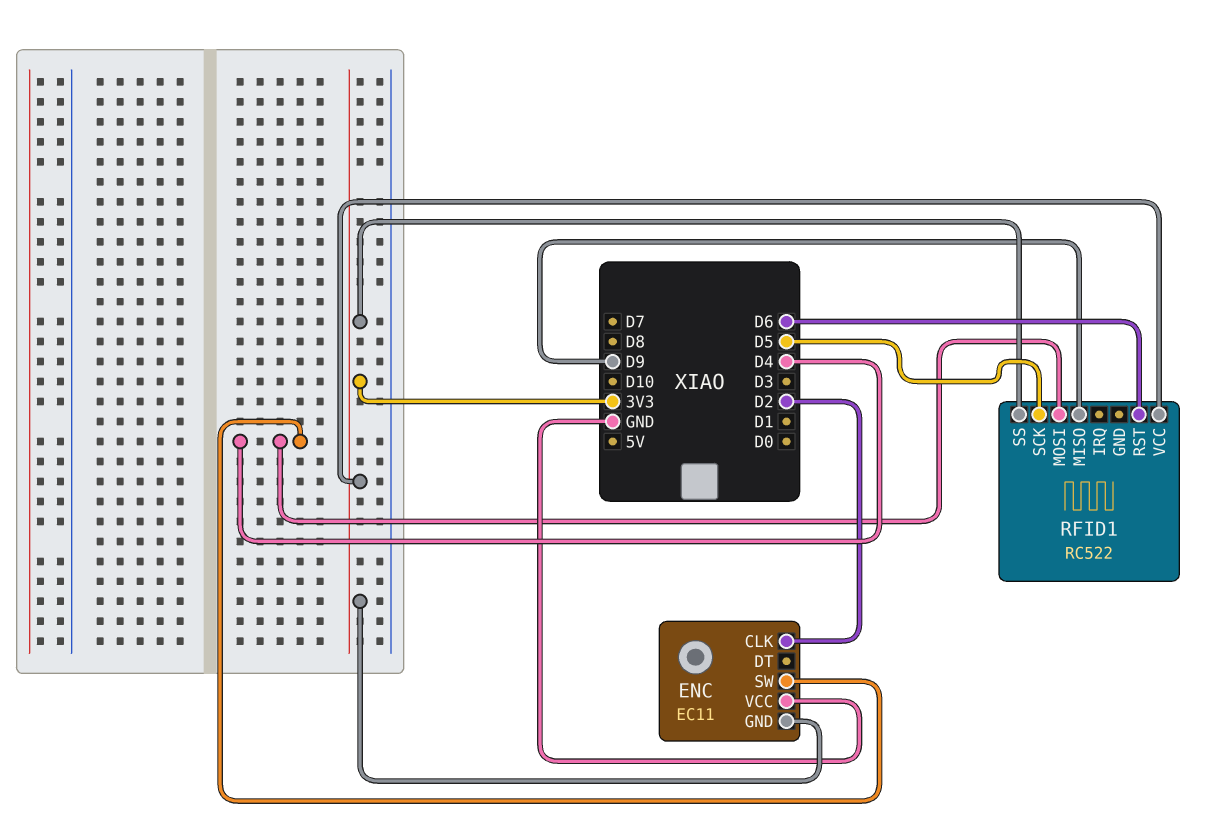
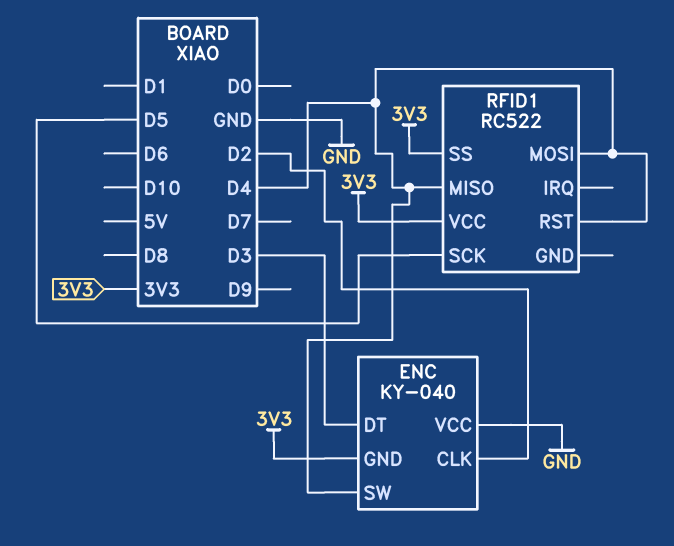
ENC: EC11 -> KY-040
ENC pin DT: none -> D3
RFID1 pin MISO: D9 -> D4
RFID1 pin RST: D6 -> D4

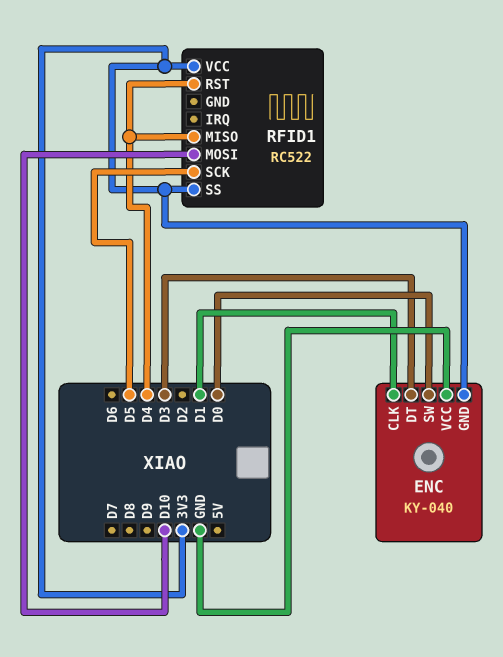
ENC pin CLK: D2 -> D1
ENC pin SW: D4 -> D0
RFID1 pin MOSI: D4 -> D10

